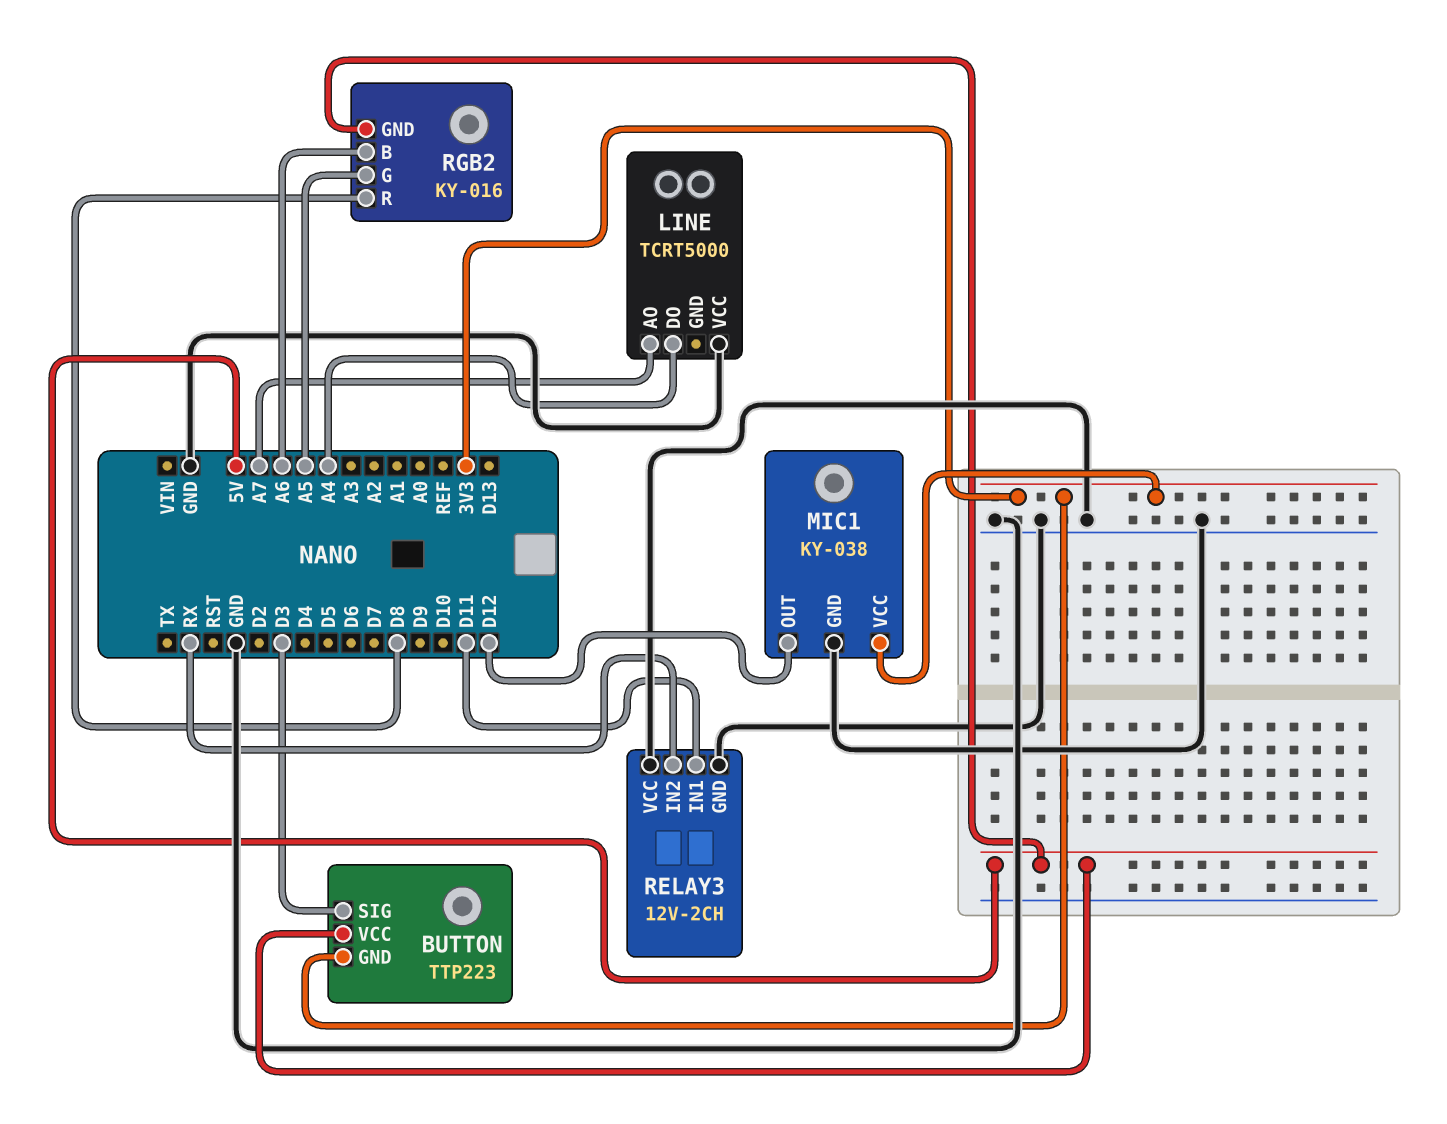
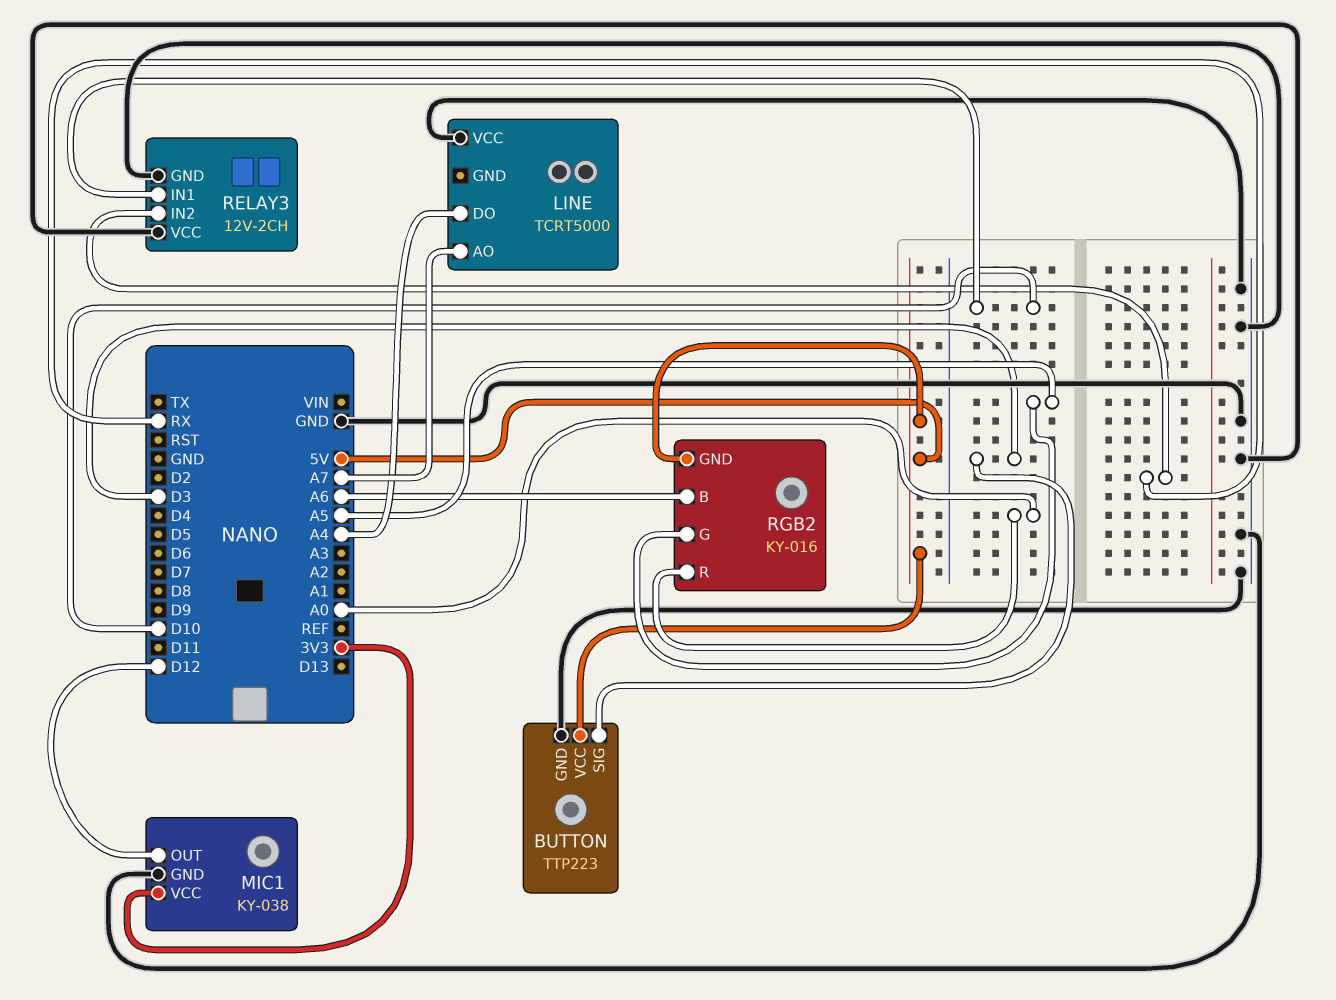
BUTTON pin GND: 3V3 -> GND
RELAY3 pin IN1: D11 -> D10
RGB2 pin R: D8 -> A0

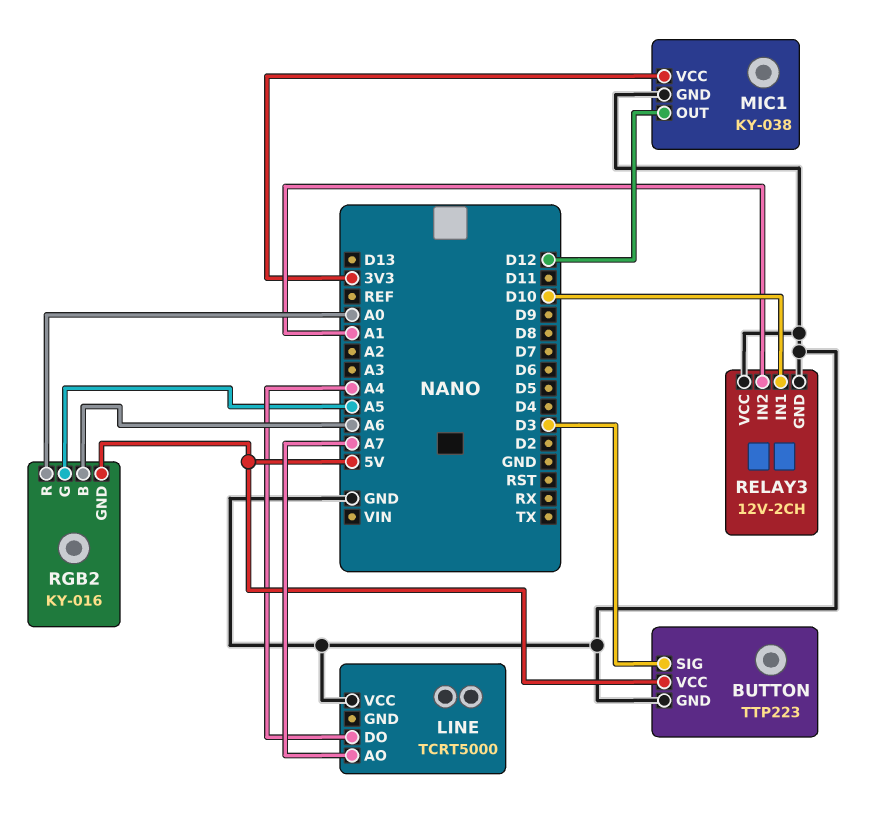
RELAY3 pin IN2: RX -> A1

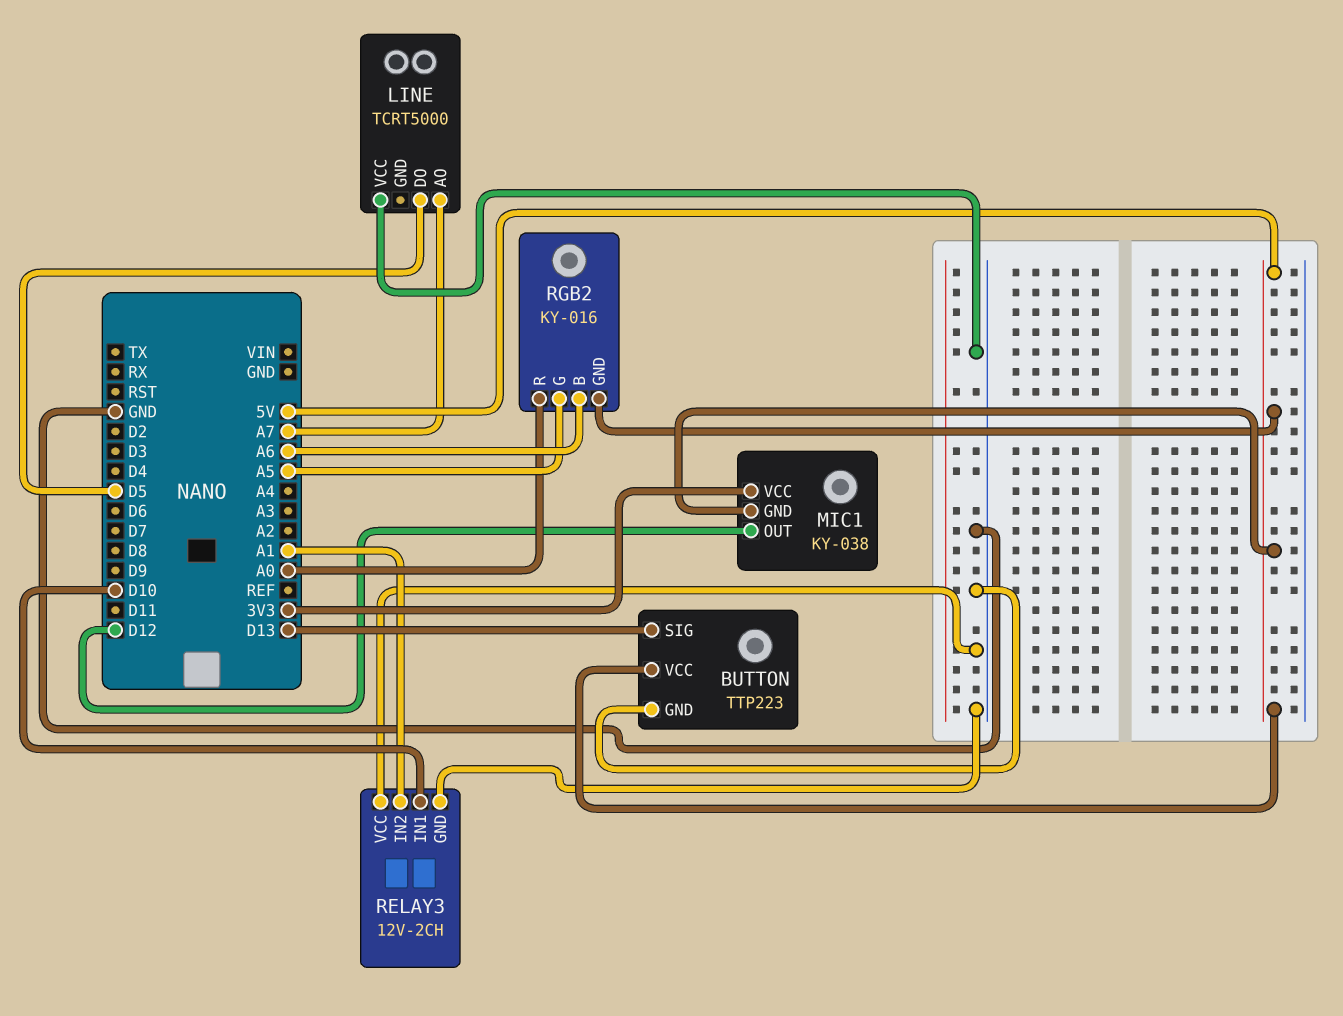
BUTTON pin SIG: D3 -> D13
LINE pin DO: A4 -> D5
MIC1 pin GND: GND -> 5V

